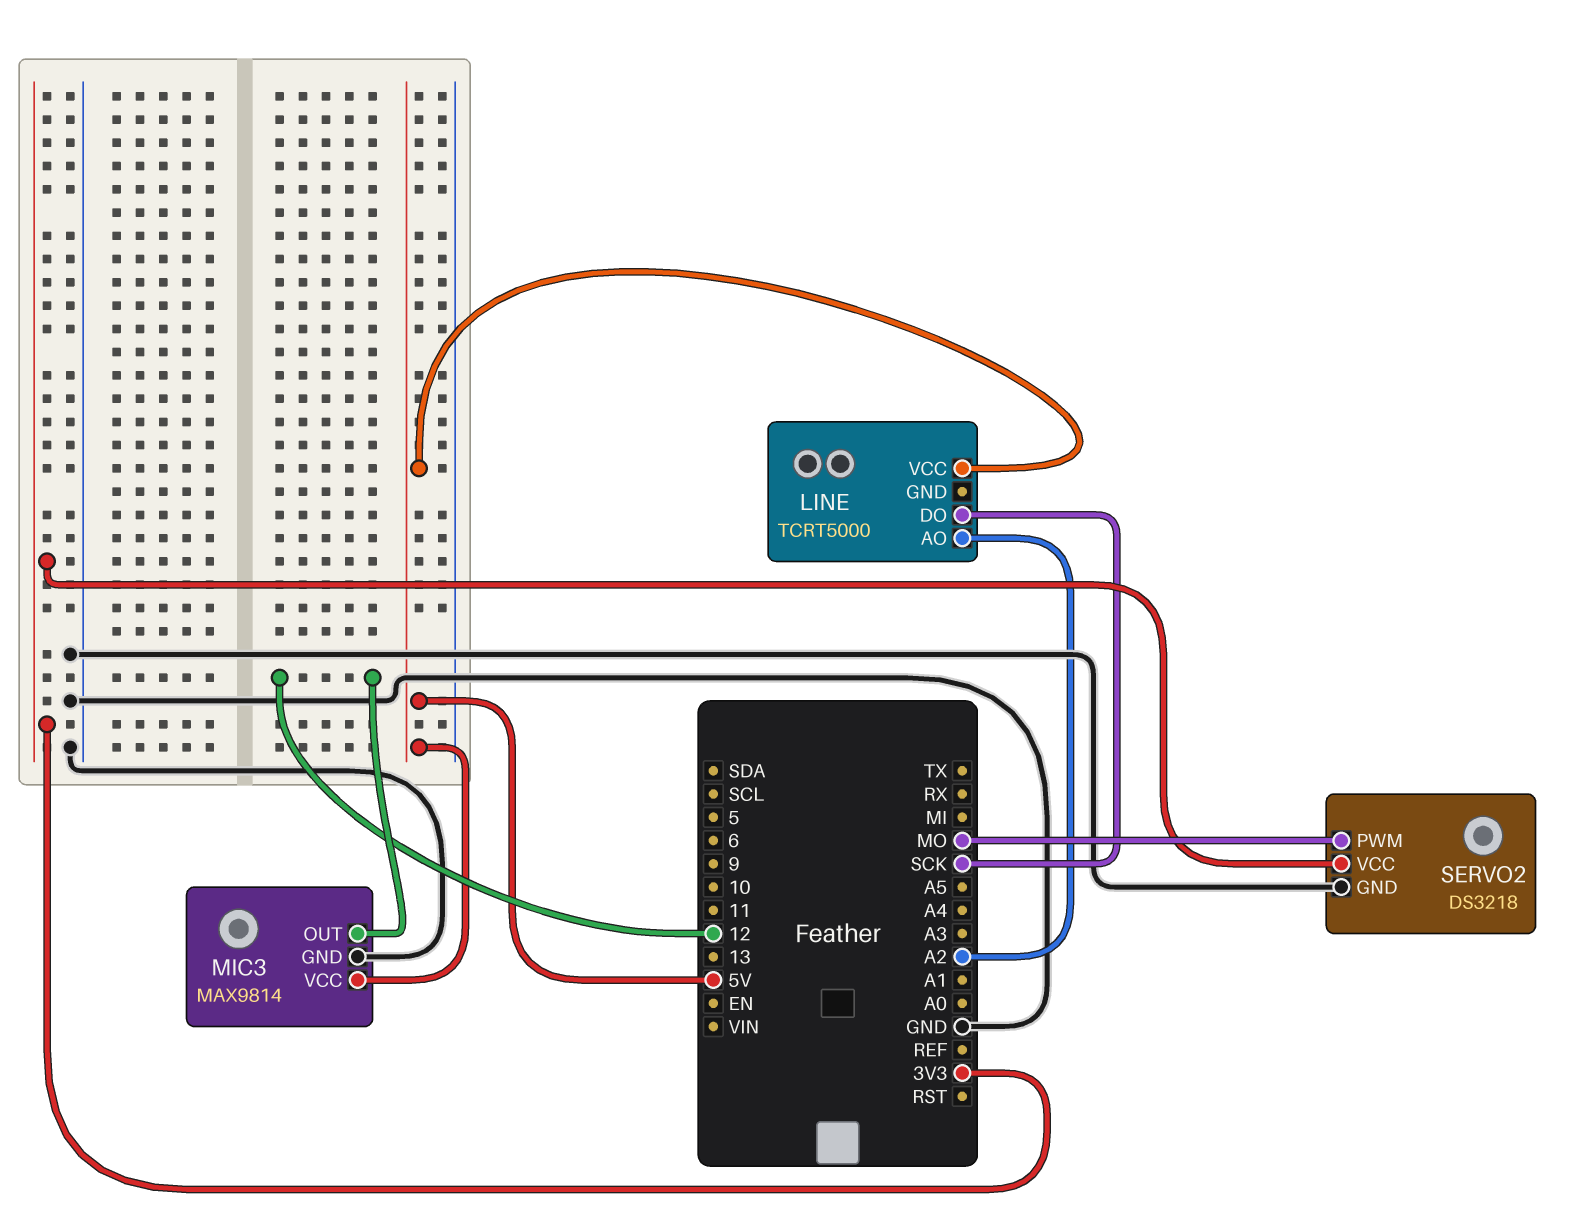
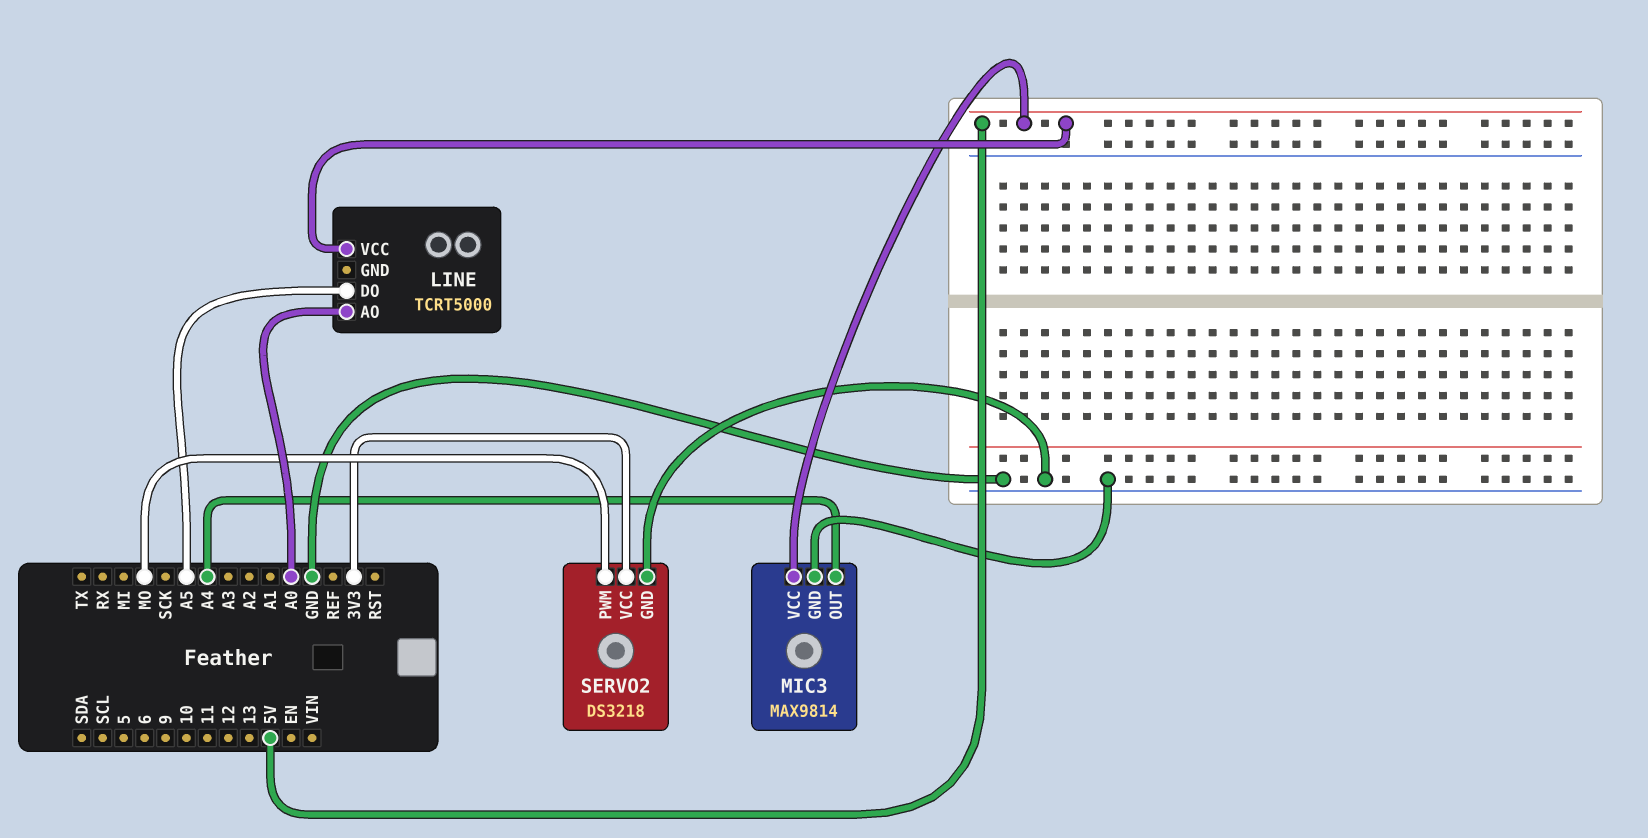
LINE pin AO: A2 -> A0
LINE pin DO: SCK -> A5
MIC3 pin OUT: 12 -> A4

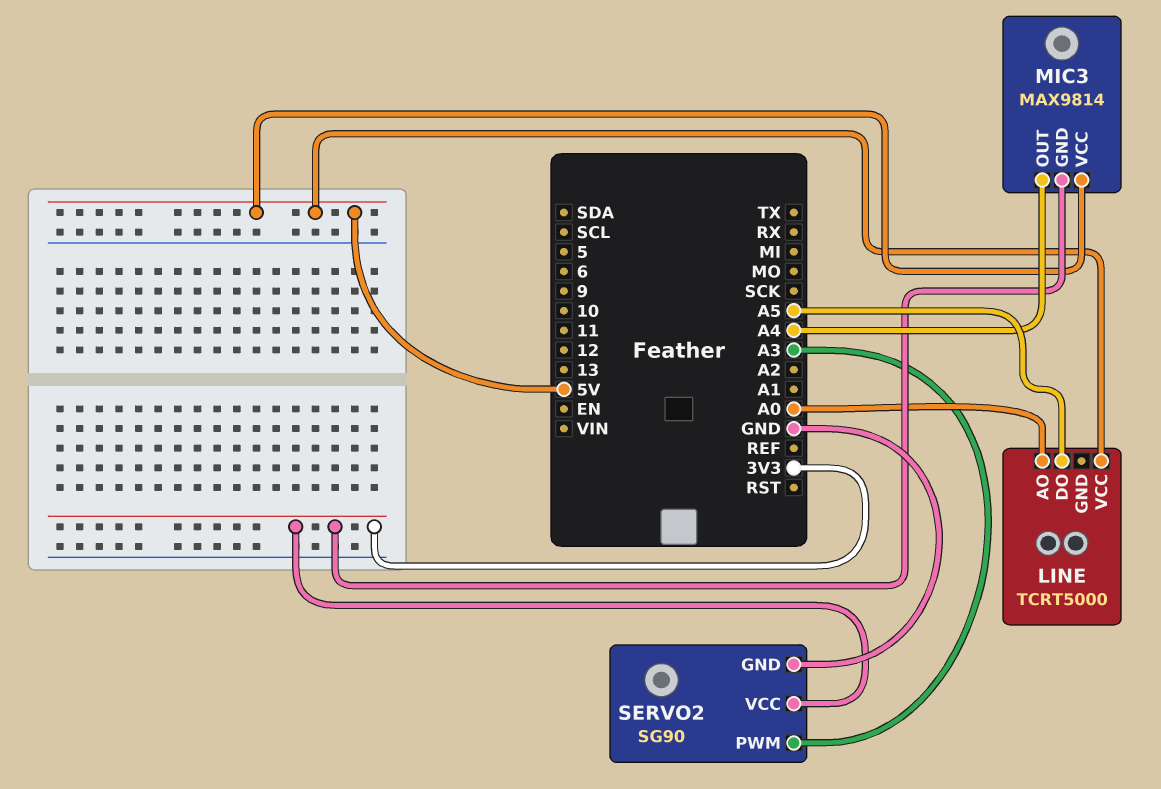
MIC3 pin GND: GND -> 3V3
SERVO2: DS3218 -> SG90
SERVO2 pin PWM: MO -> A3

